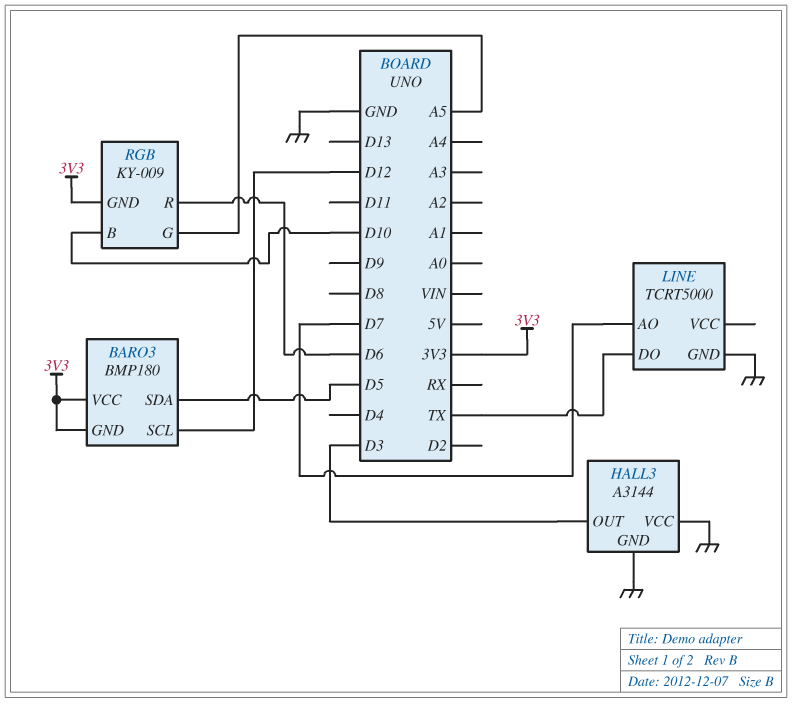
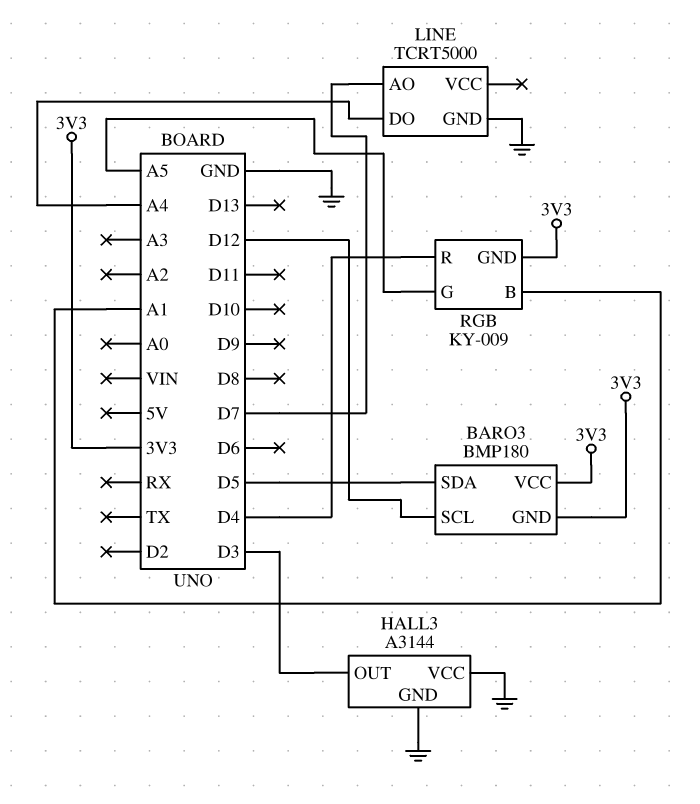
LINE pin DO: TX -> A4
RGB pin B: D10 -> A1
RGB pin R: D6 -> D4

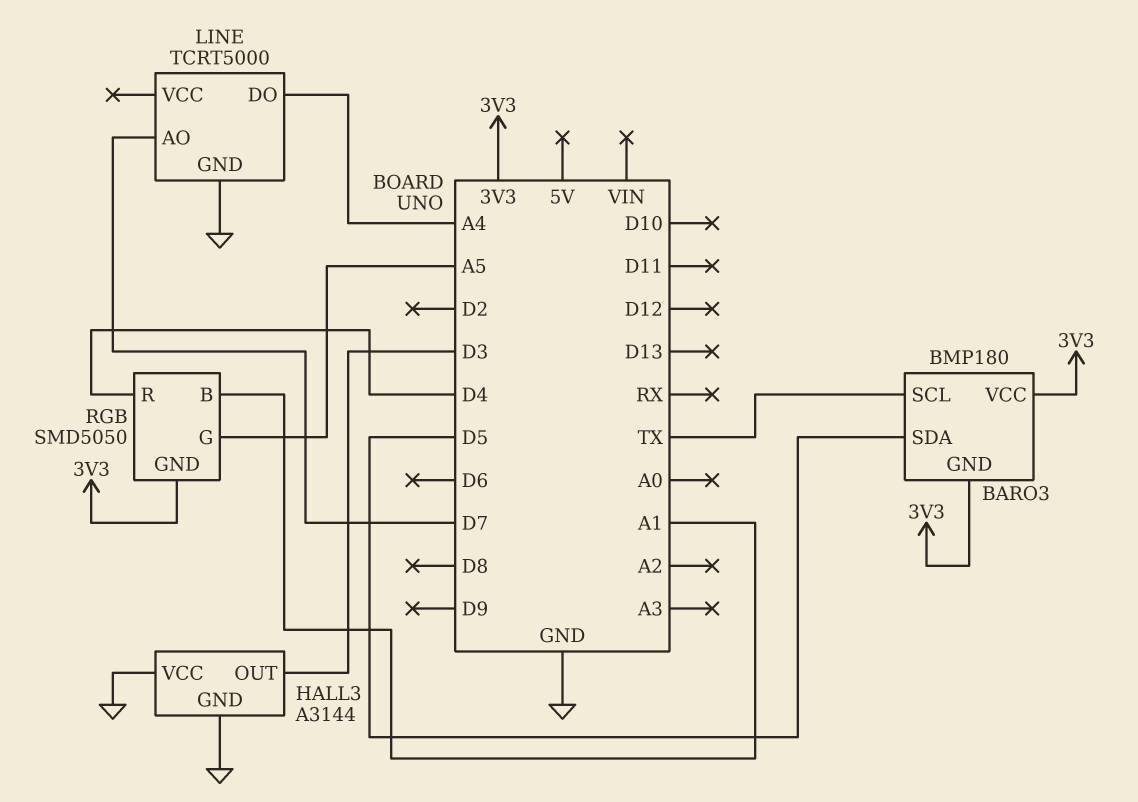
BARO3 pin SCL: D12 -> TX
RGB: KY-009 -> SMD5050

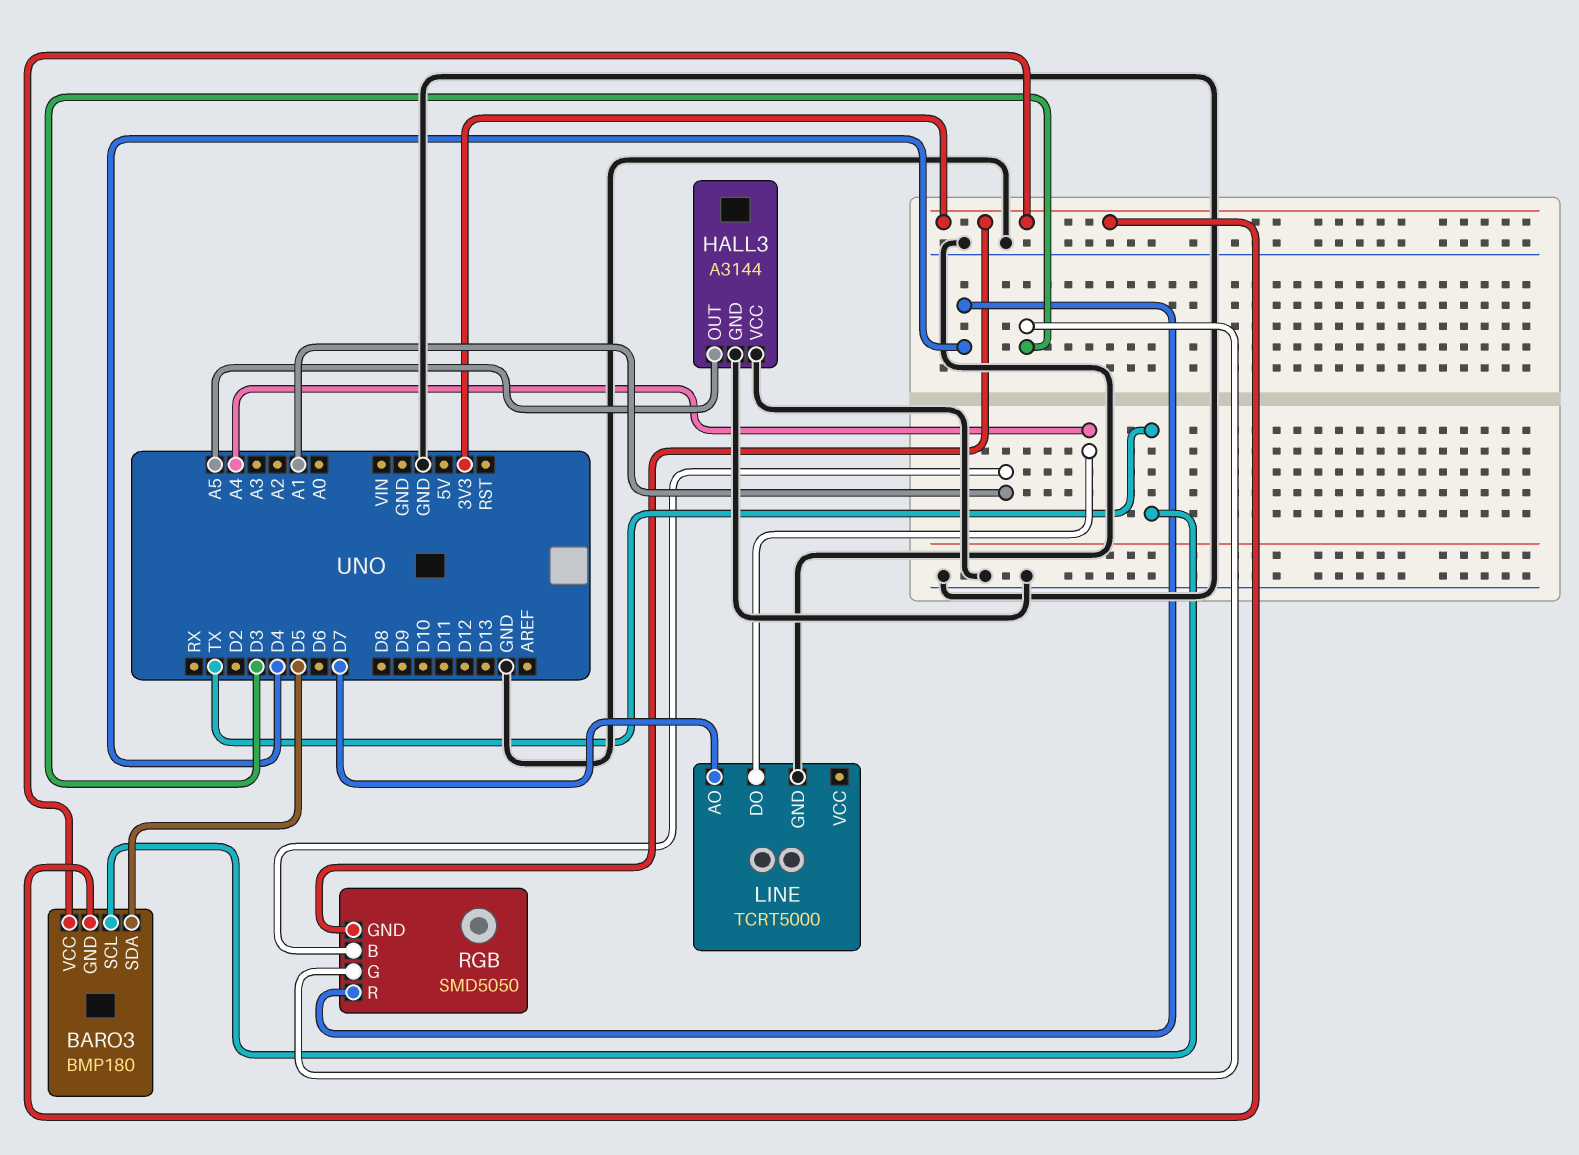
HALL3 pin OUT: D3 -> A5
RGB pin G: A5 -> D3

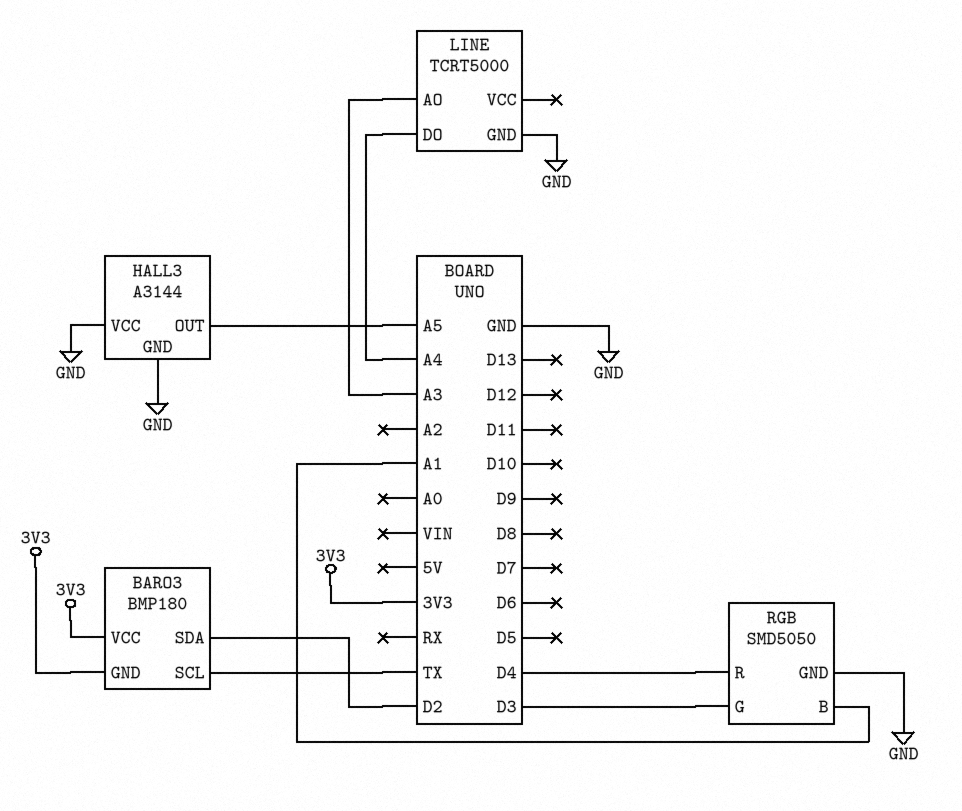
BARO3 pin SDA: D5 -> D2
LINE pin AO: D7 -> A3
RGB pin GND: 3V3 -> GND

